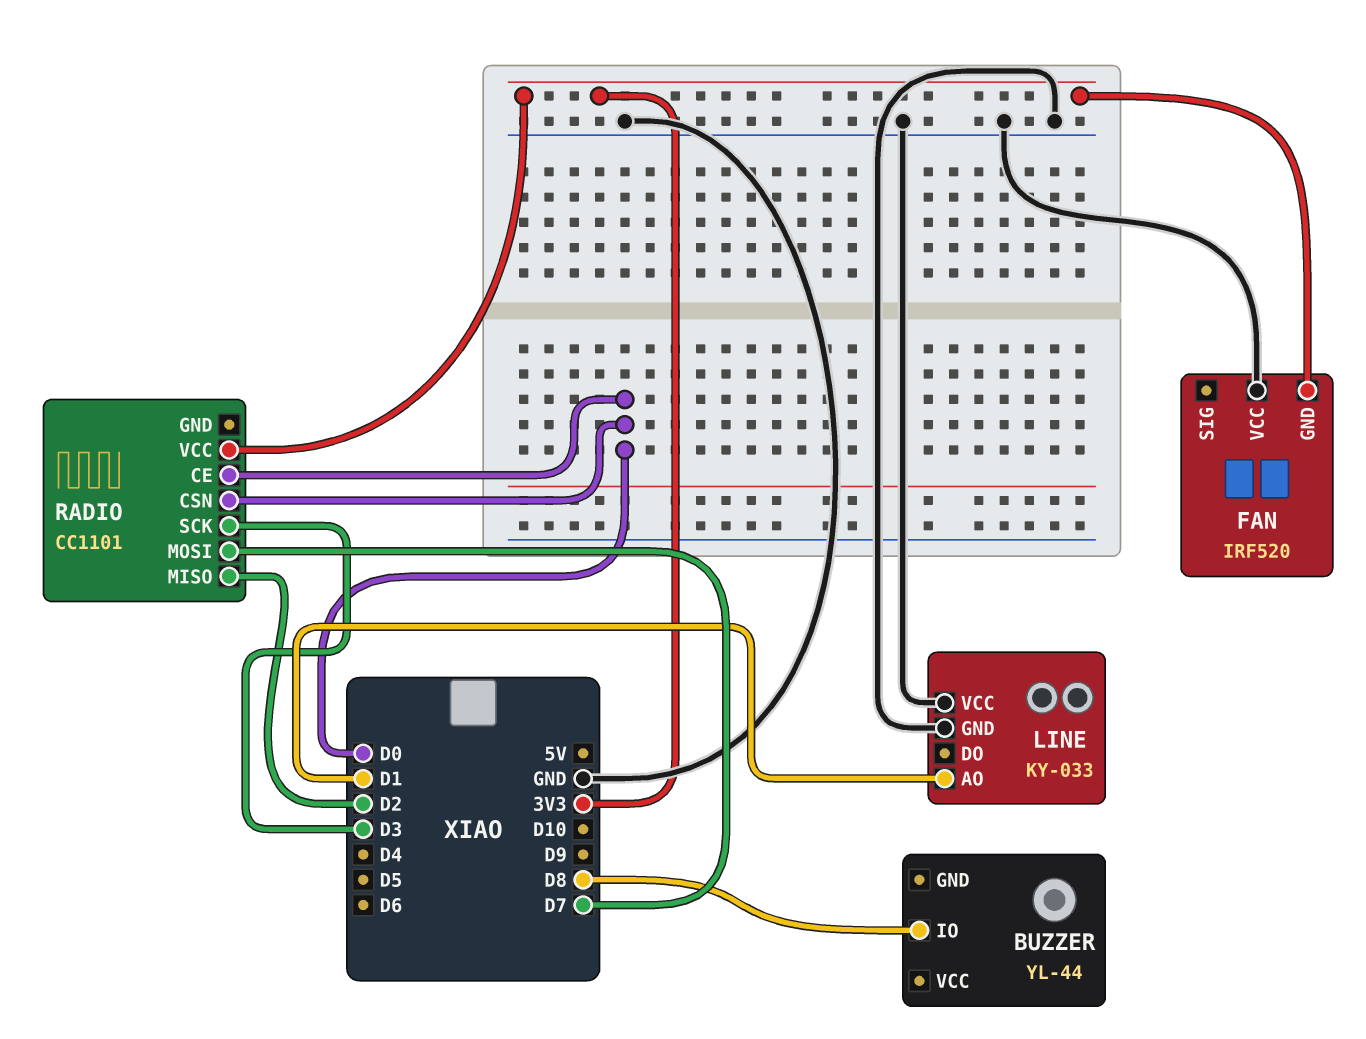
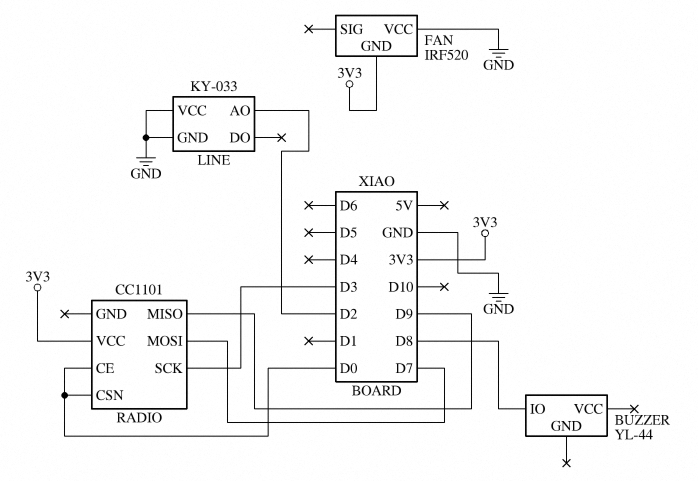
LINE pin AO: D1 -> D2
RADIO pin MISO: D2 -> D9

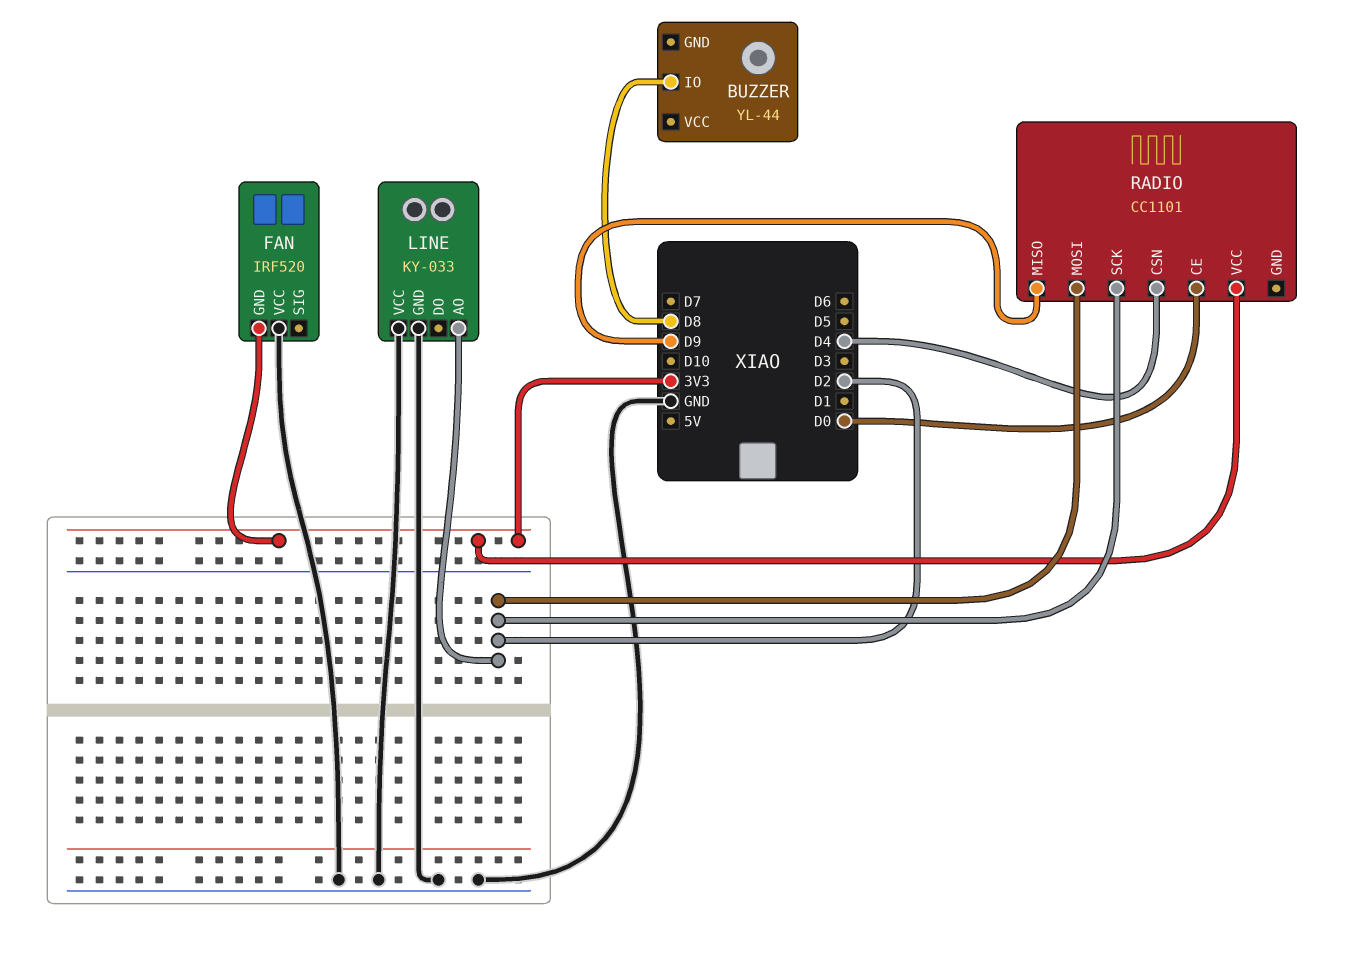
RADIO pin CSN: D0 -> D4
RADIO pin MOSI: D7 -> D2
RADIO pin SCK: D3 -> D2

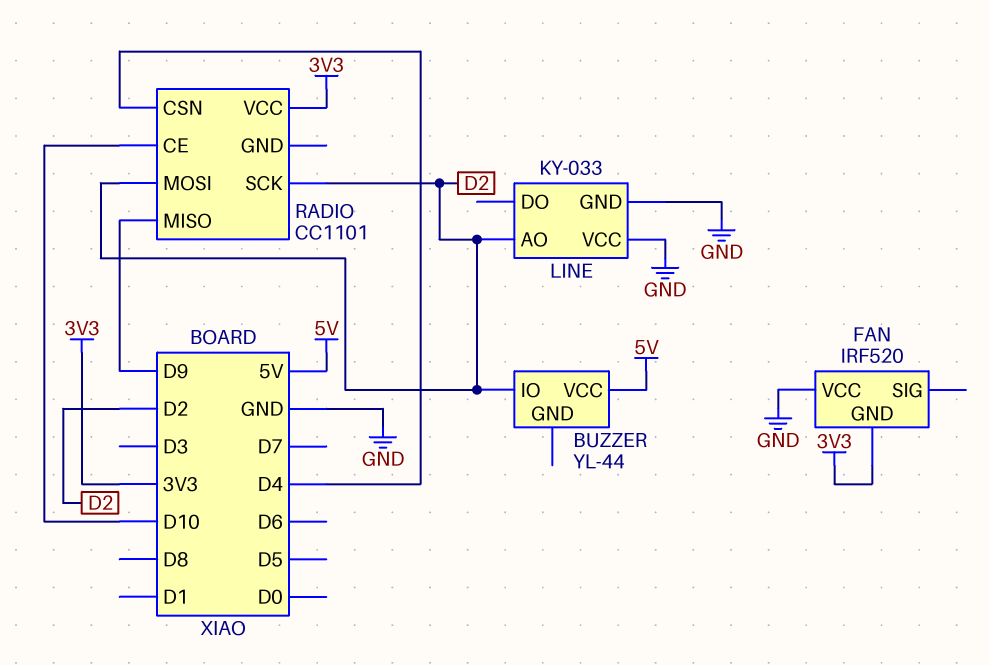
BUZZER pin IO: D8 -> D2
BUZZER pin VCC: none -> 5V
RADIO pin CE: D0 -> D10

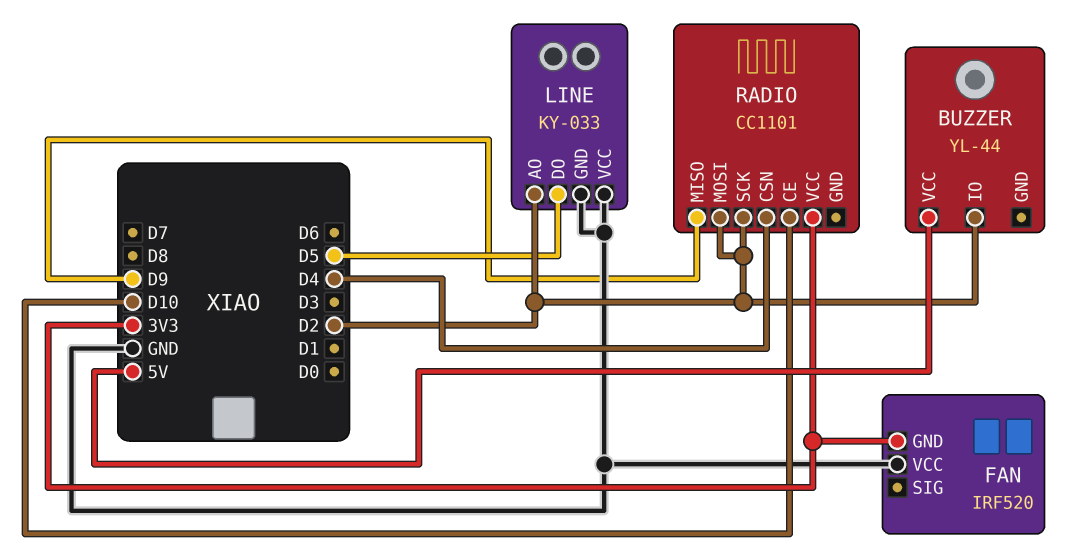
LINE pin DO: none -> D5

